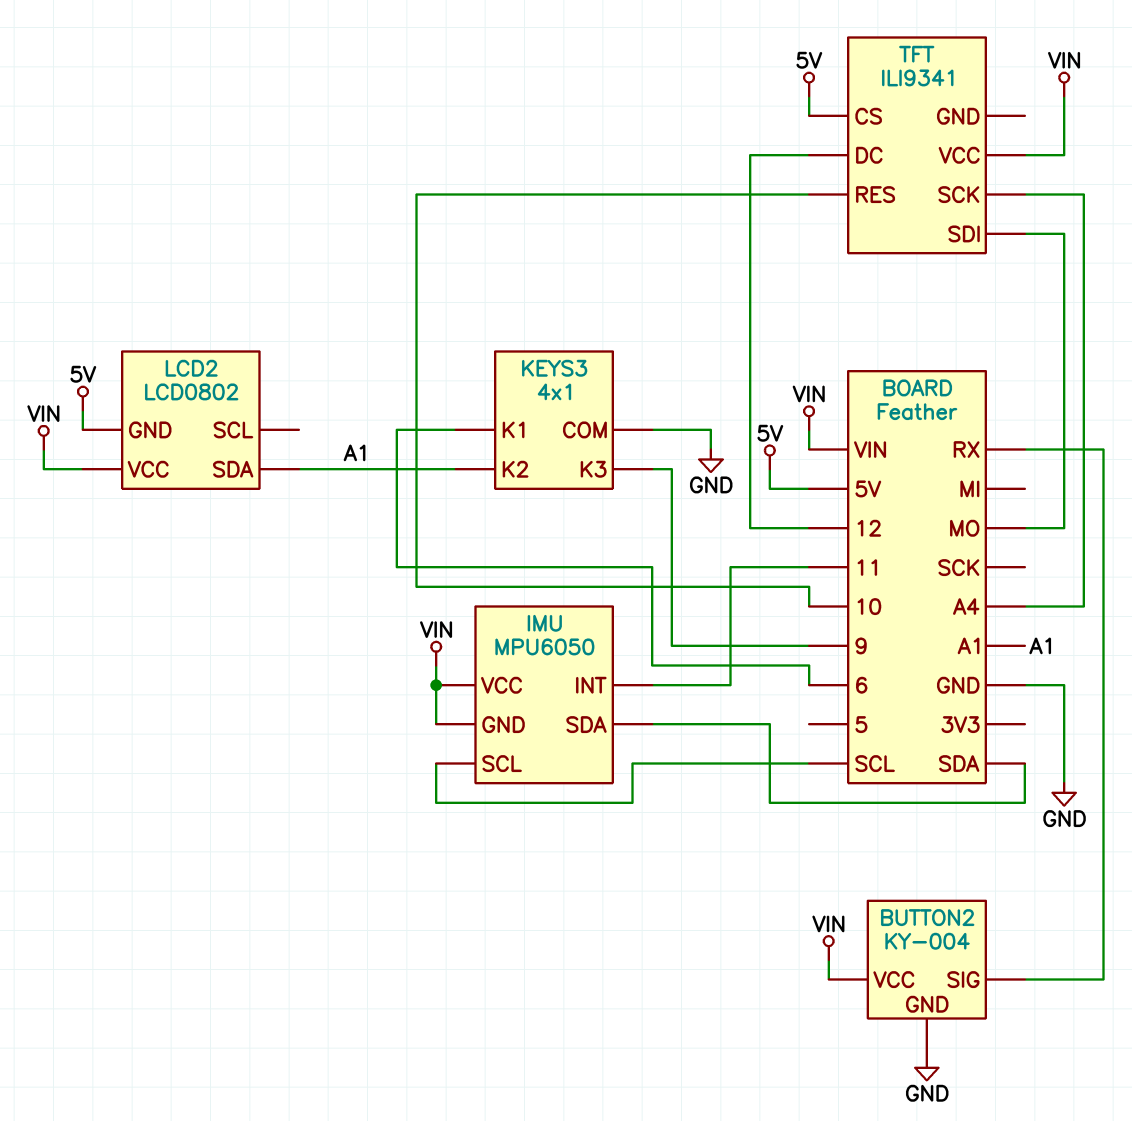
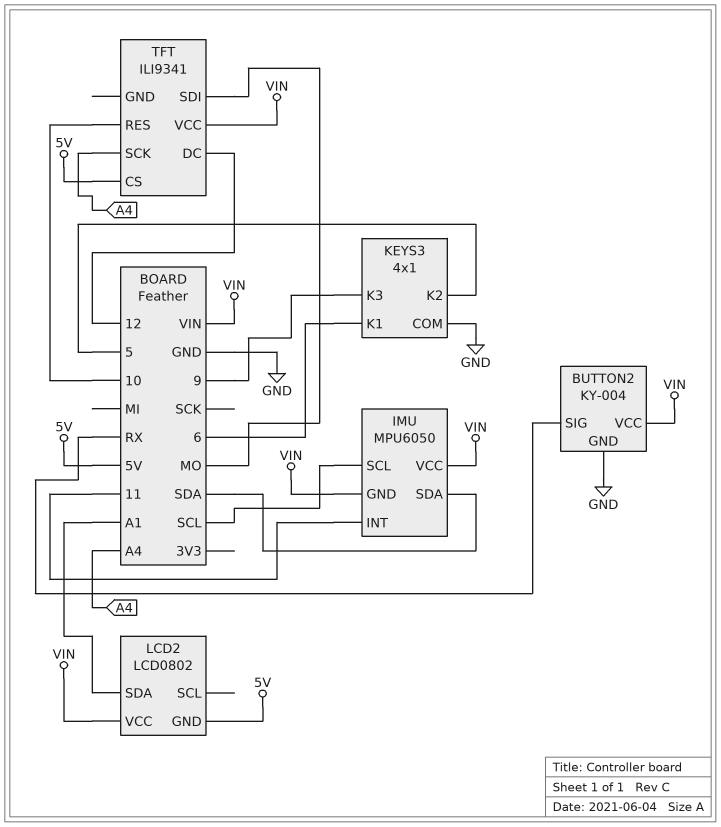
KEYS3 pin K2: A1 -> 5

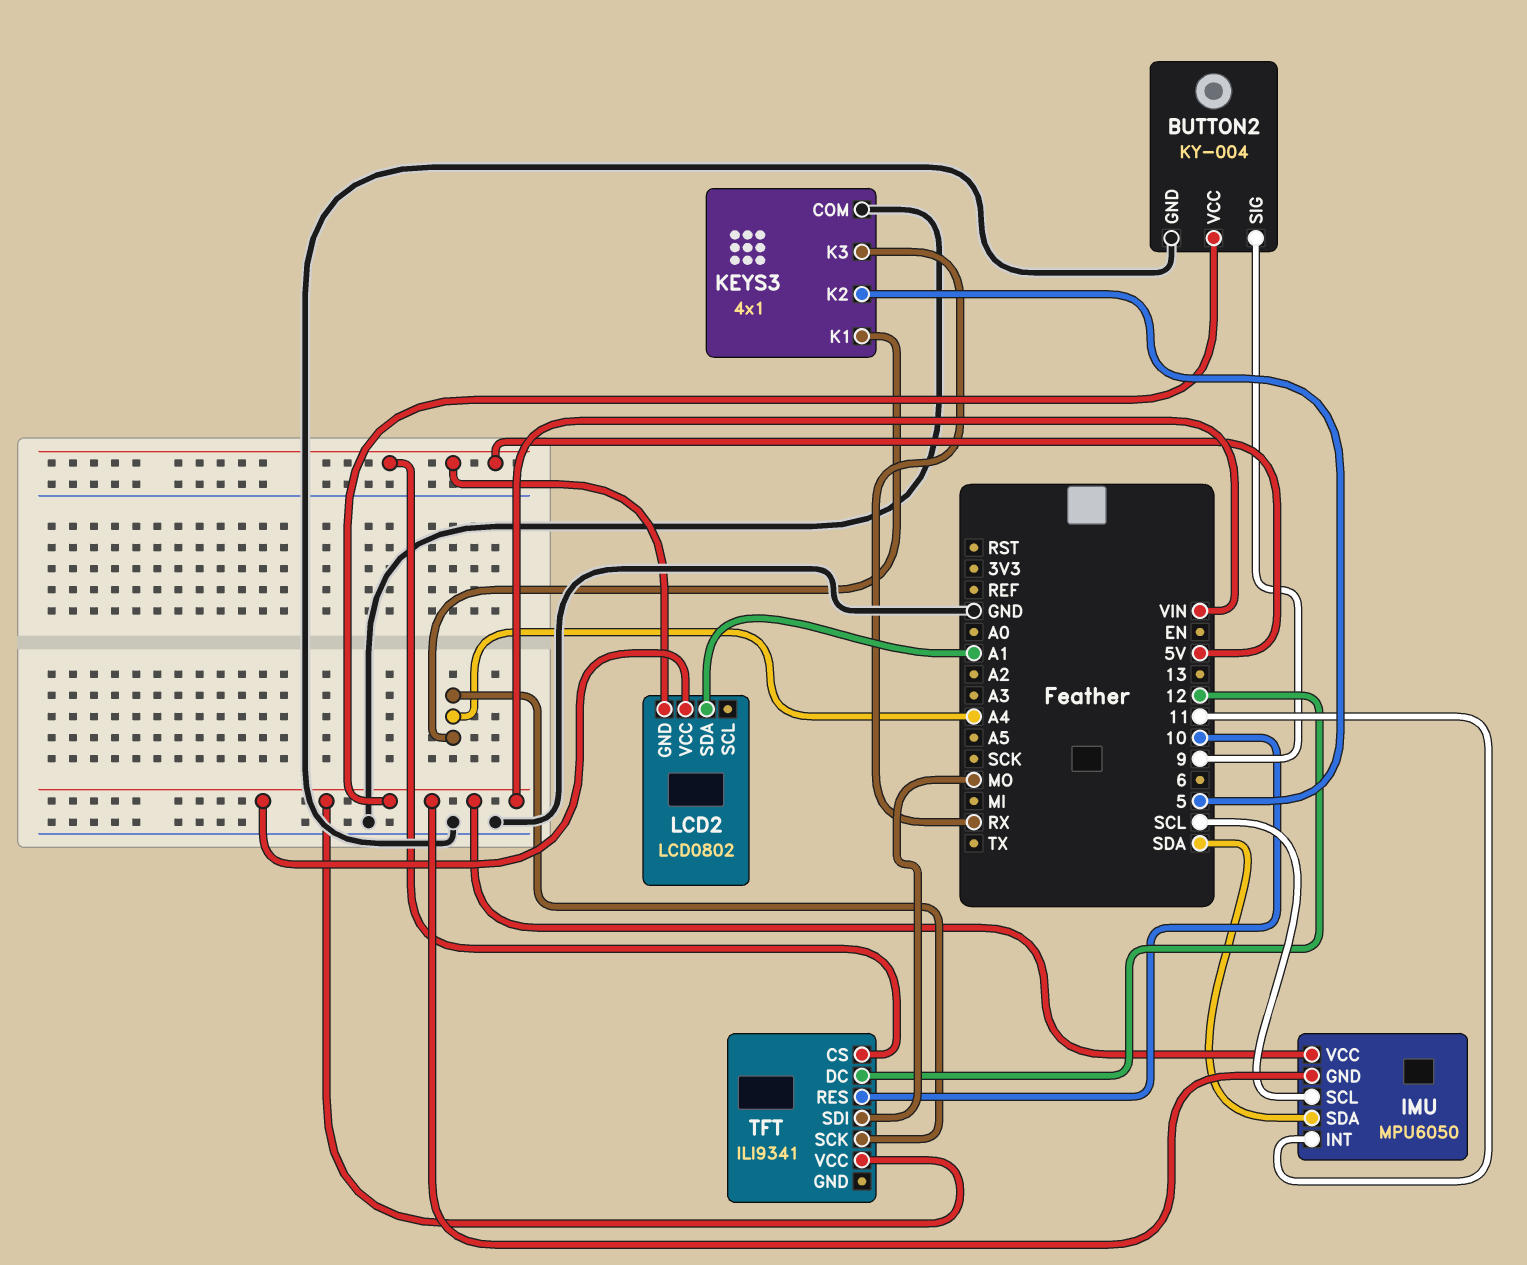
BUTTON2 pin SIG: RX -> 9
KEYS3 pin K1: 6 -> A4
KEYS3 pin K3: 9 -> RX

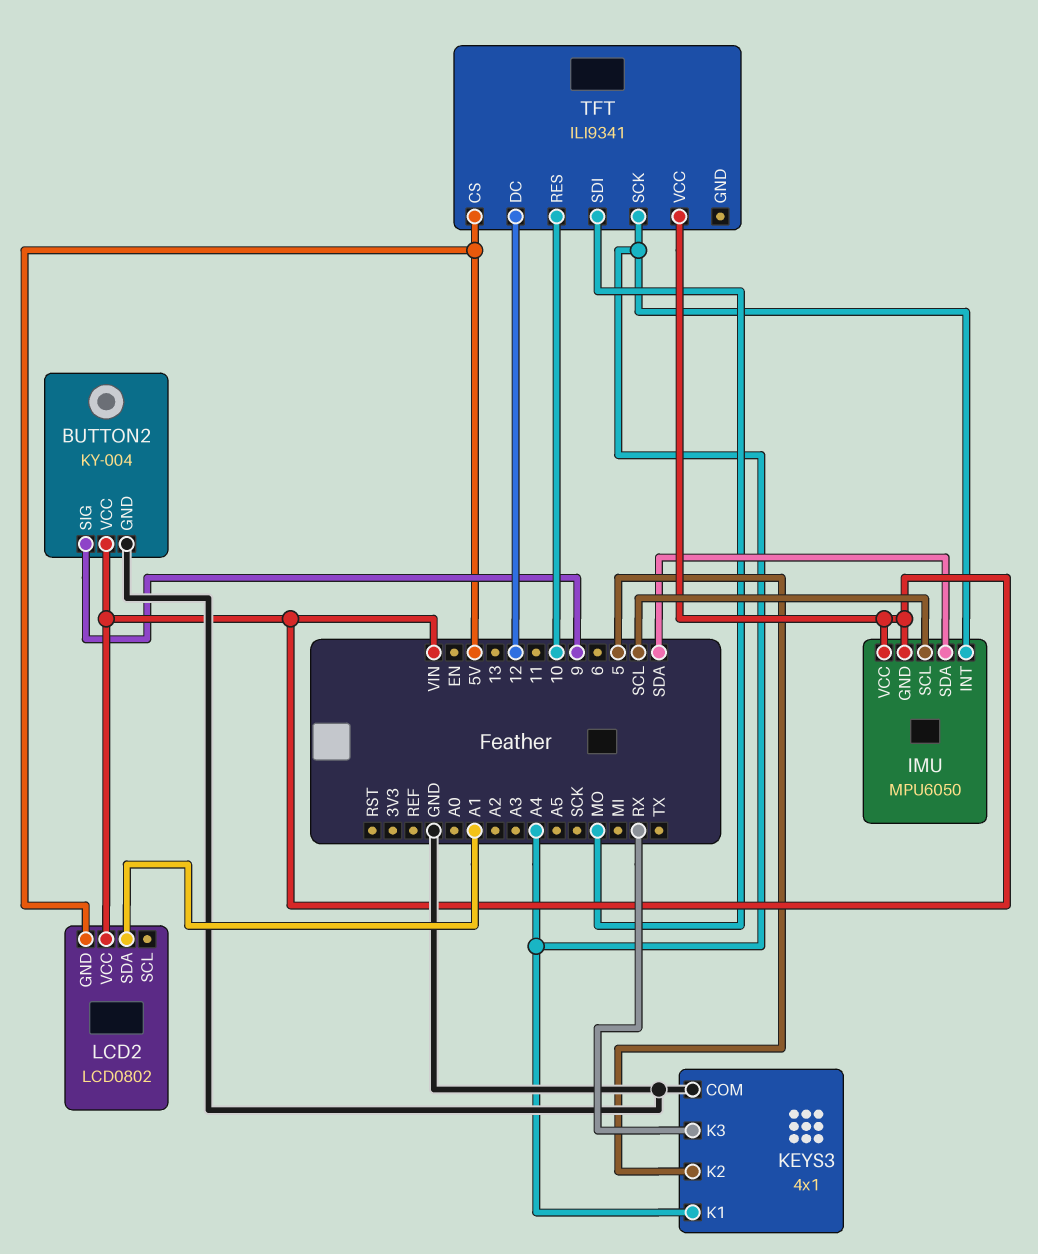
IMU pin INT: 11 -> A4

